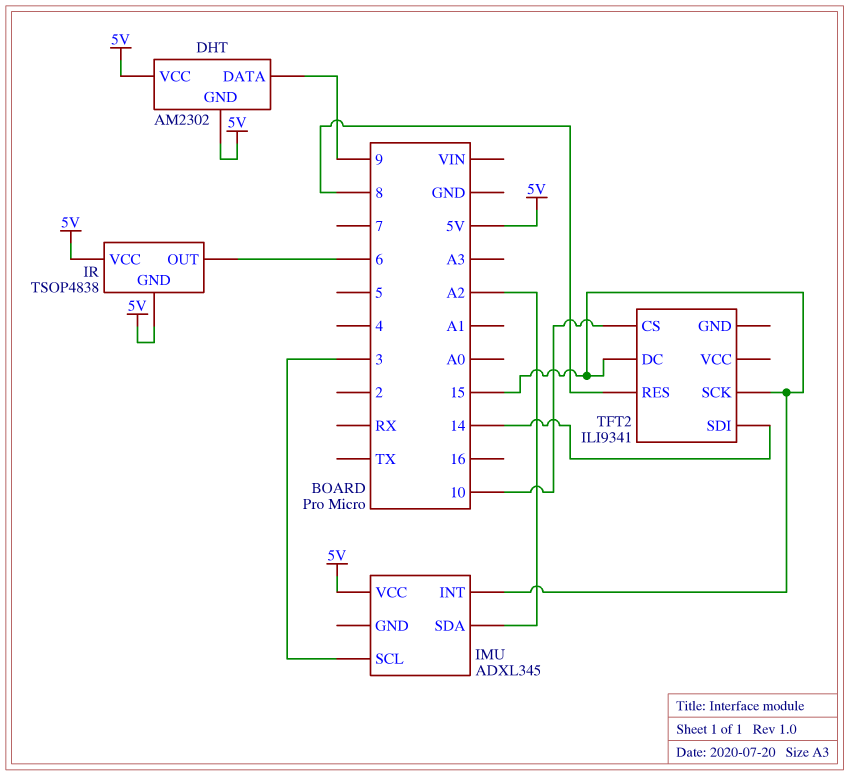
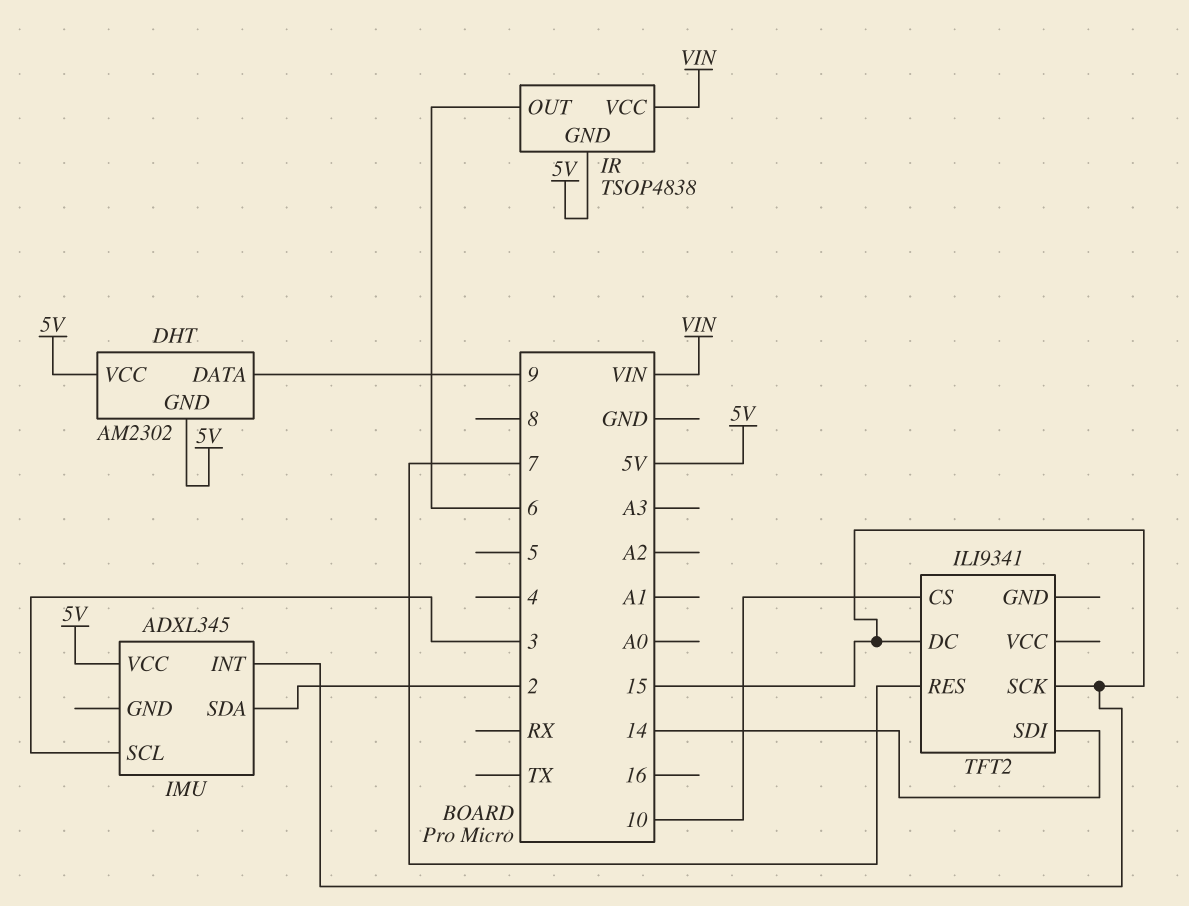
IMU pin SDA: A2 -> 2
IR pin VCC: 5V -> VIN
TFT2 pin RES: 8 -> 7

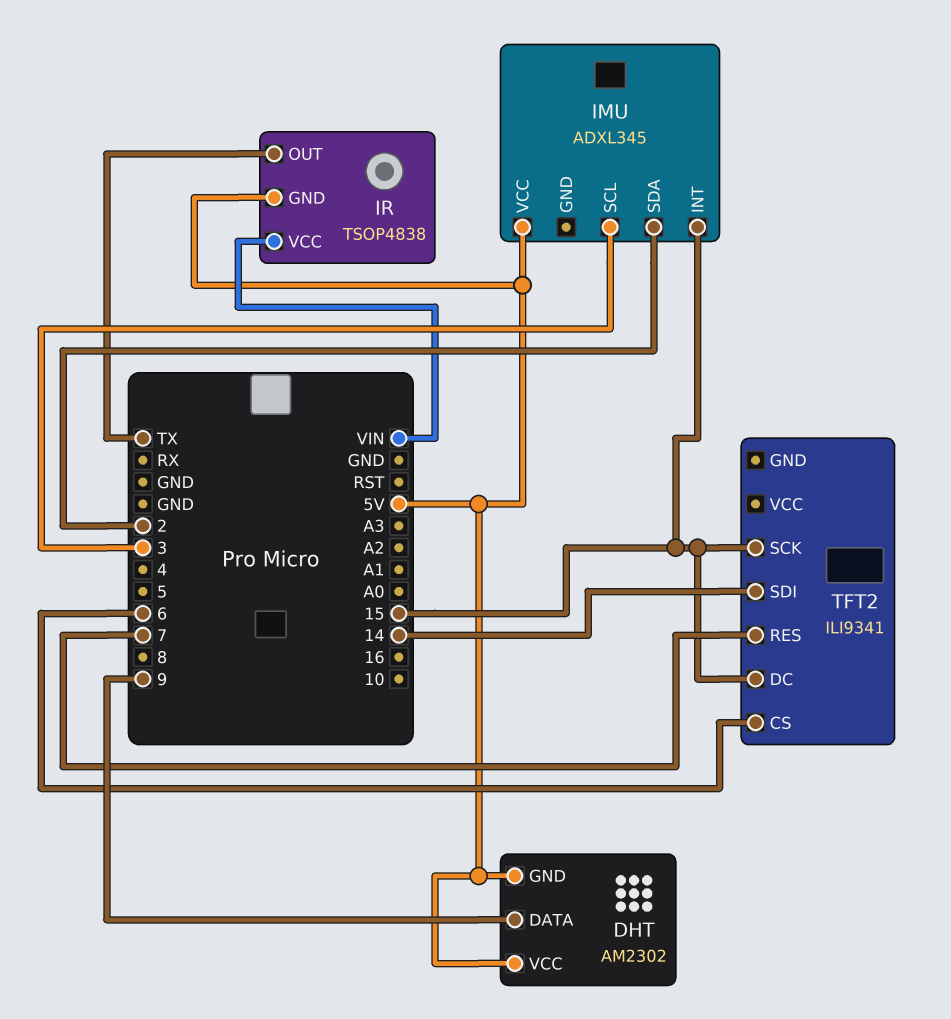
IR pin OUT: 6 -> TX
TFT2 pin CS: 10 -> 6

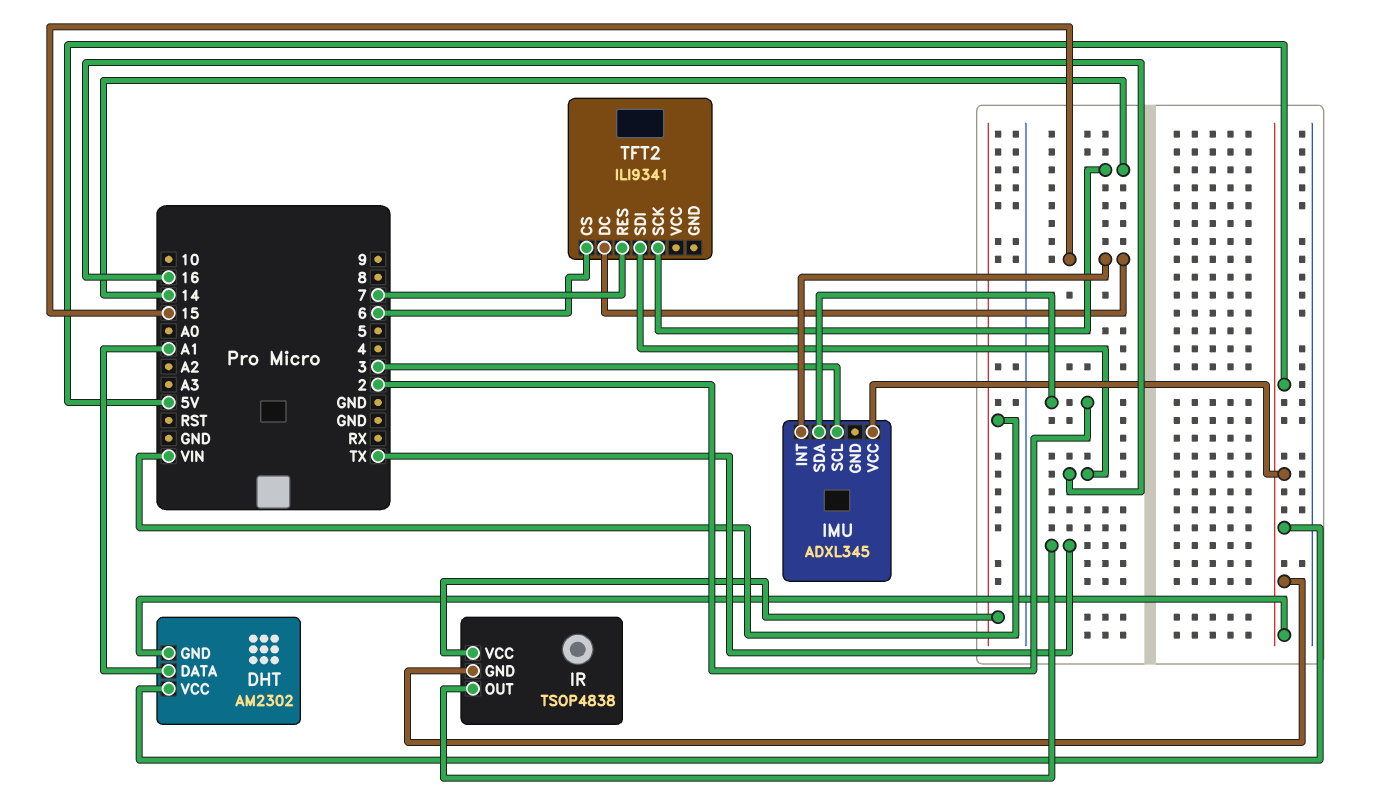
DHT pin DATA: 9 -> A1
TFT2 pin SCK: 15 -> 14
TFT2 pin SDI: 14 -> 16

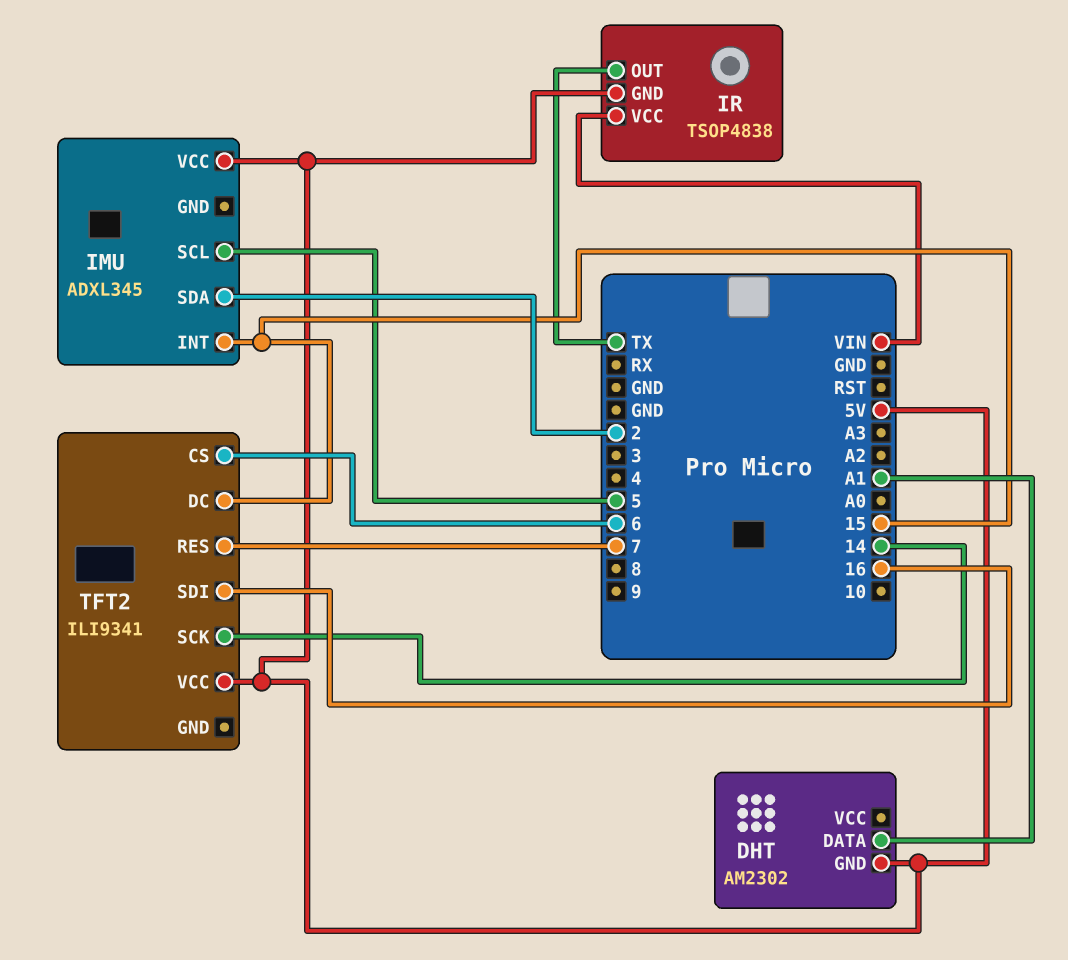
DHT pin VCC: 5V -> none
IMU pin SCL: 3 -> 5
TFT2 pin VCC: none -> 5V

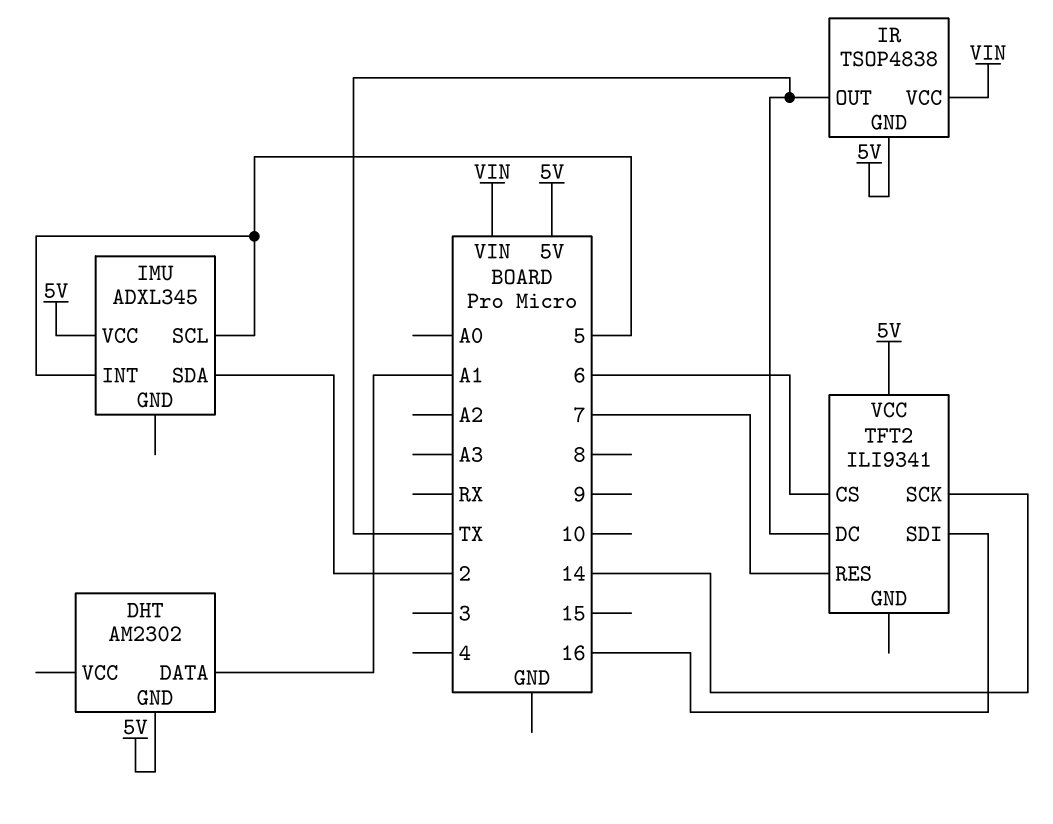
IMU pin INT: 15 -> 5
TFT2 pin DC: 15 -> TX

